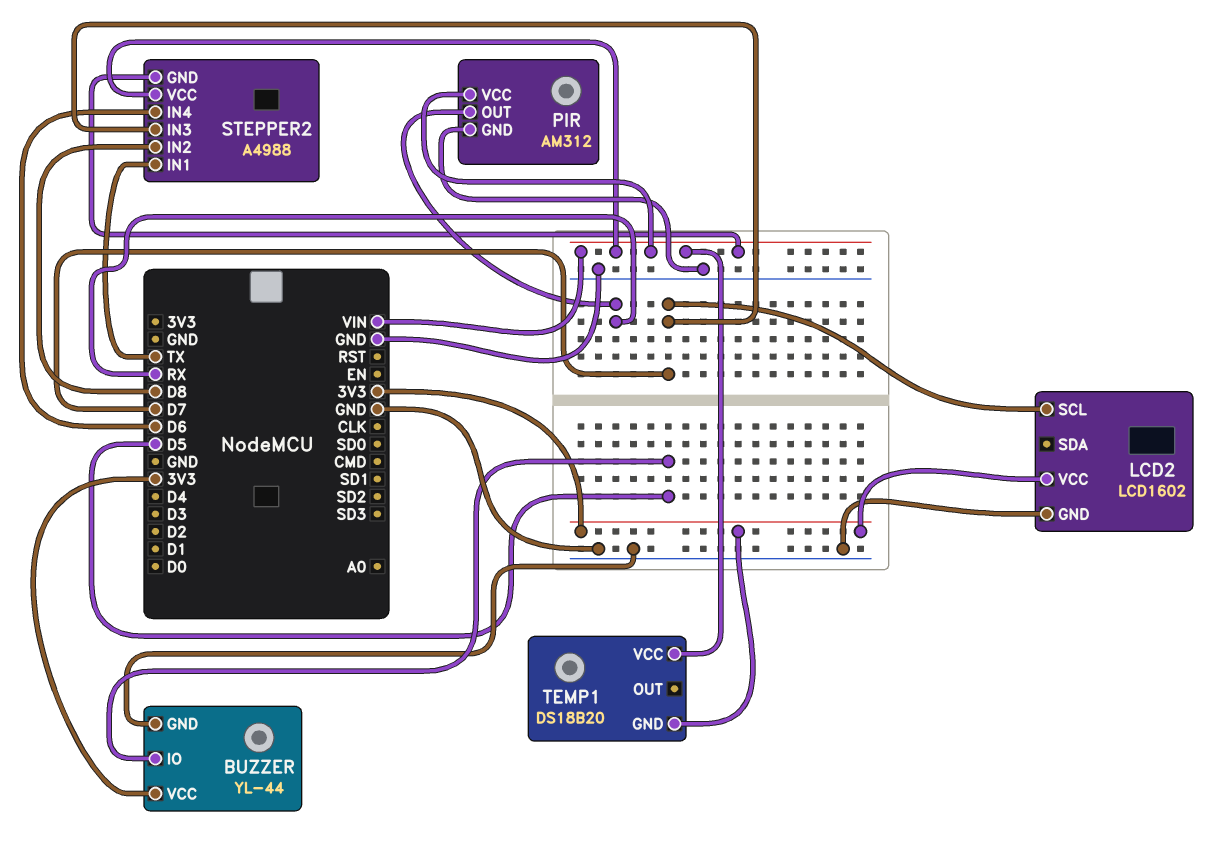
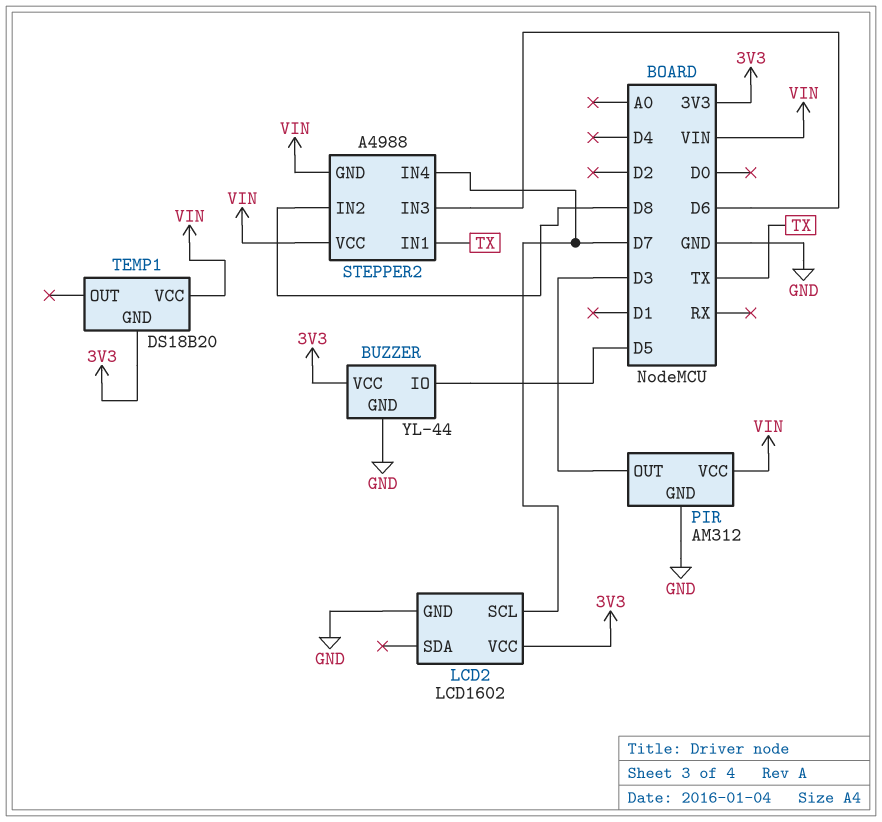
PIR pin OUT: RX -> D3
STEPPER2 pin IN3: D7 -> D6
STEPPER2 pin IN4: D6 -> D7

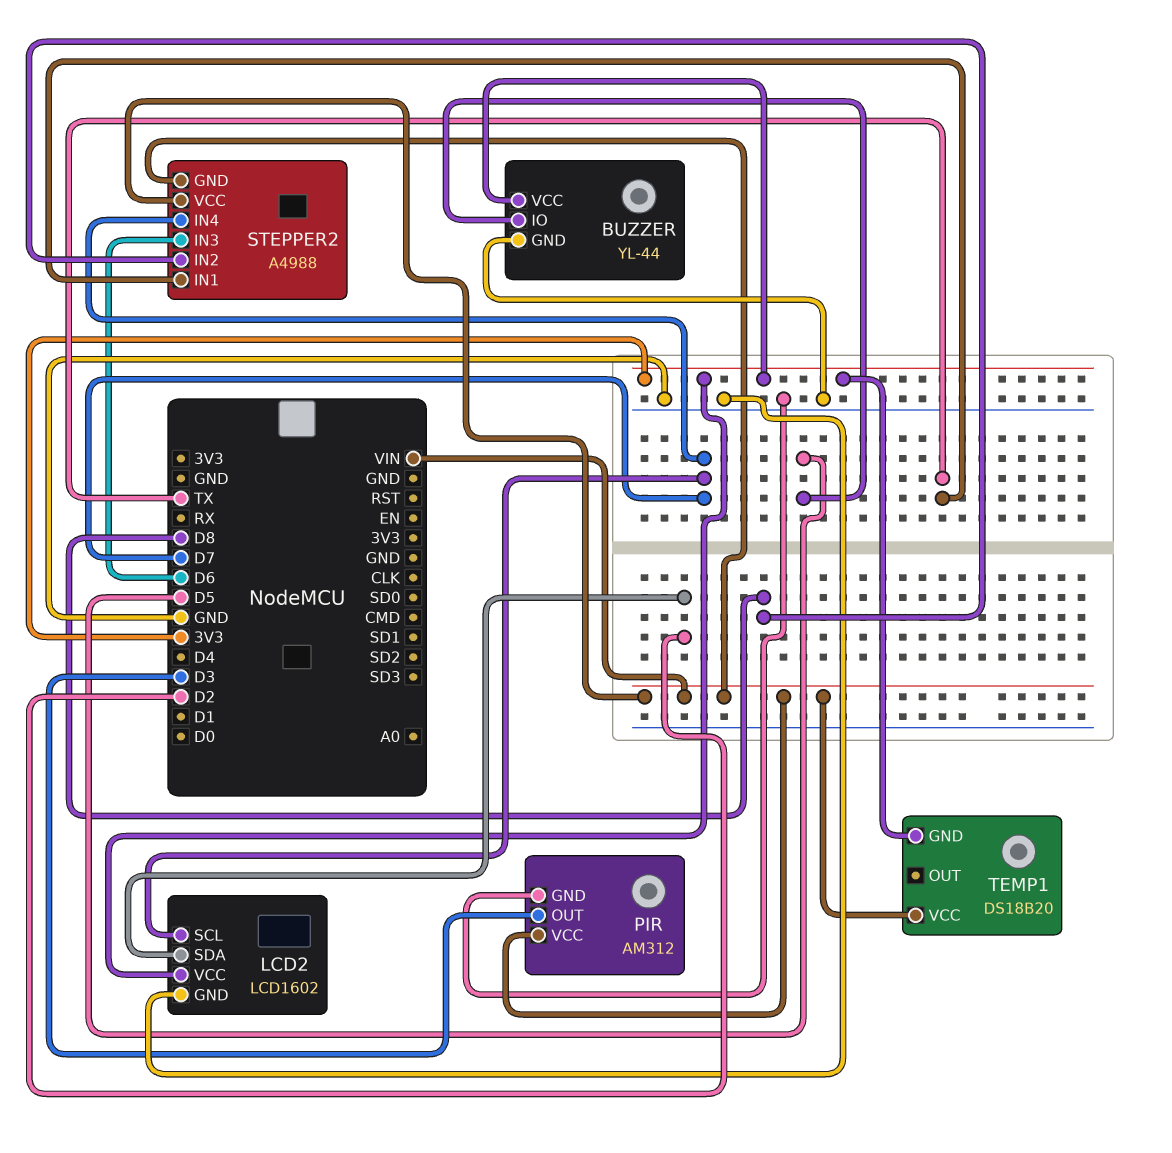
LCD2 pin SDA: none -> D2

